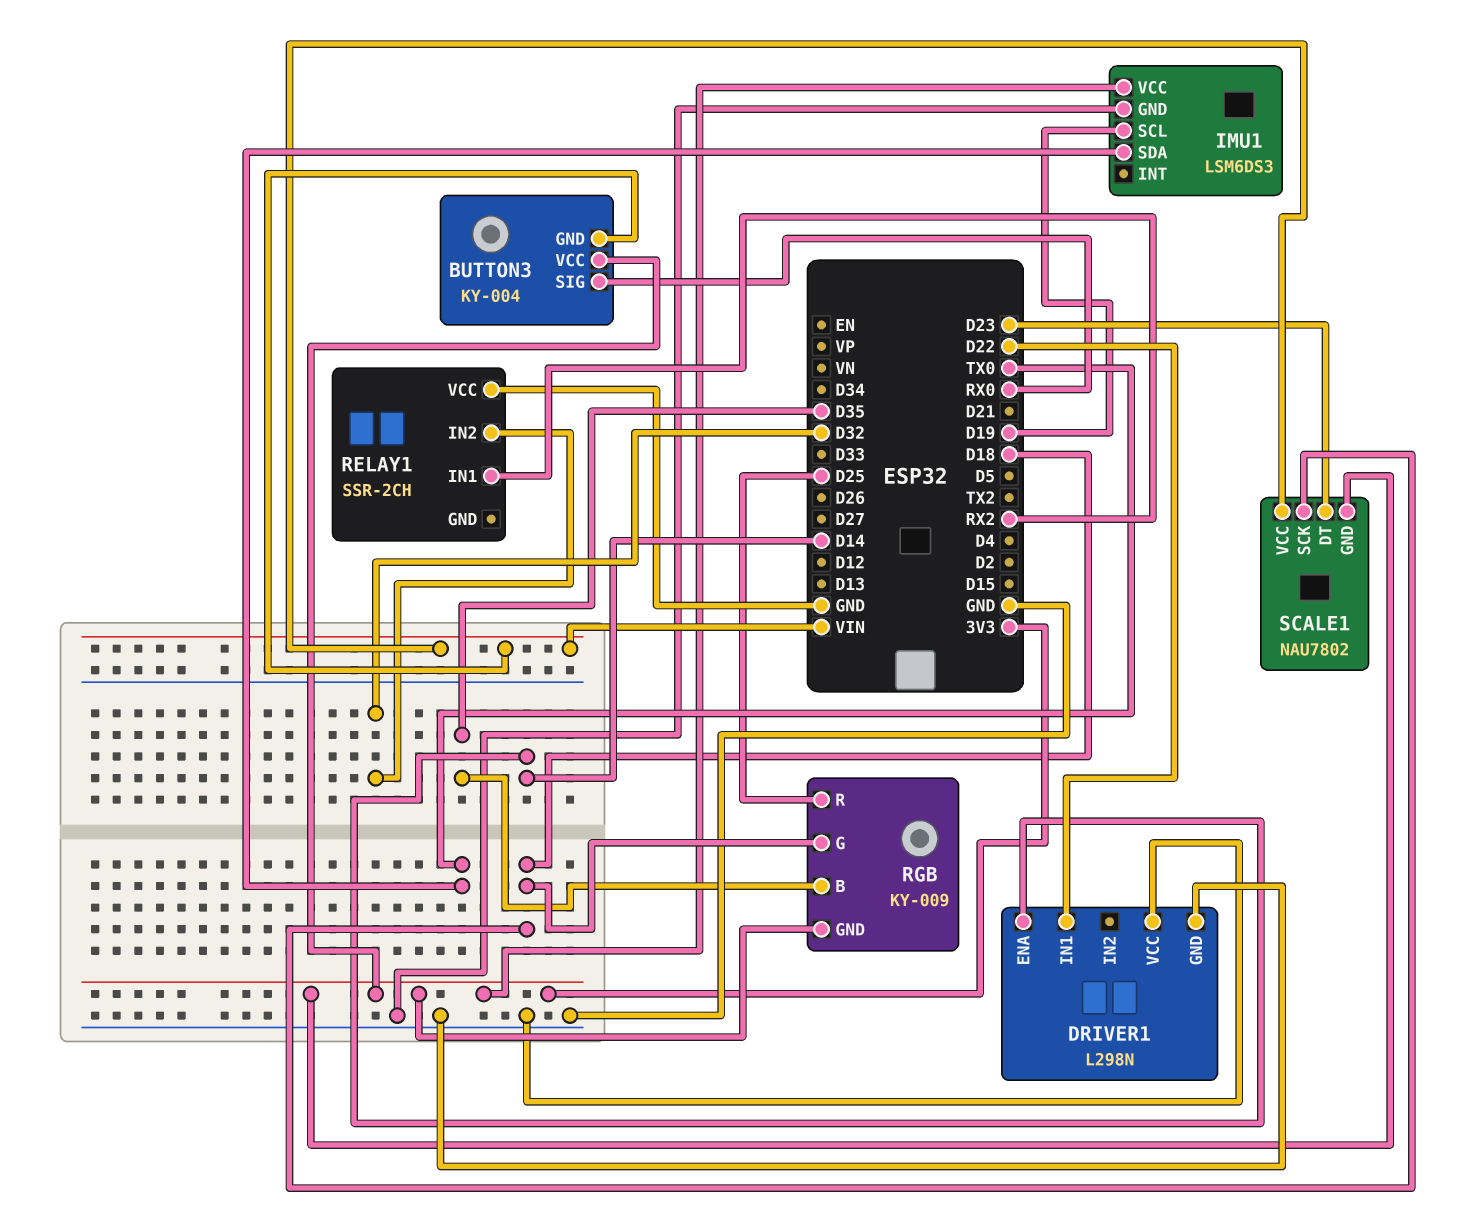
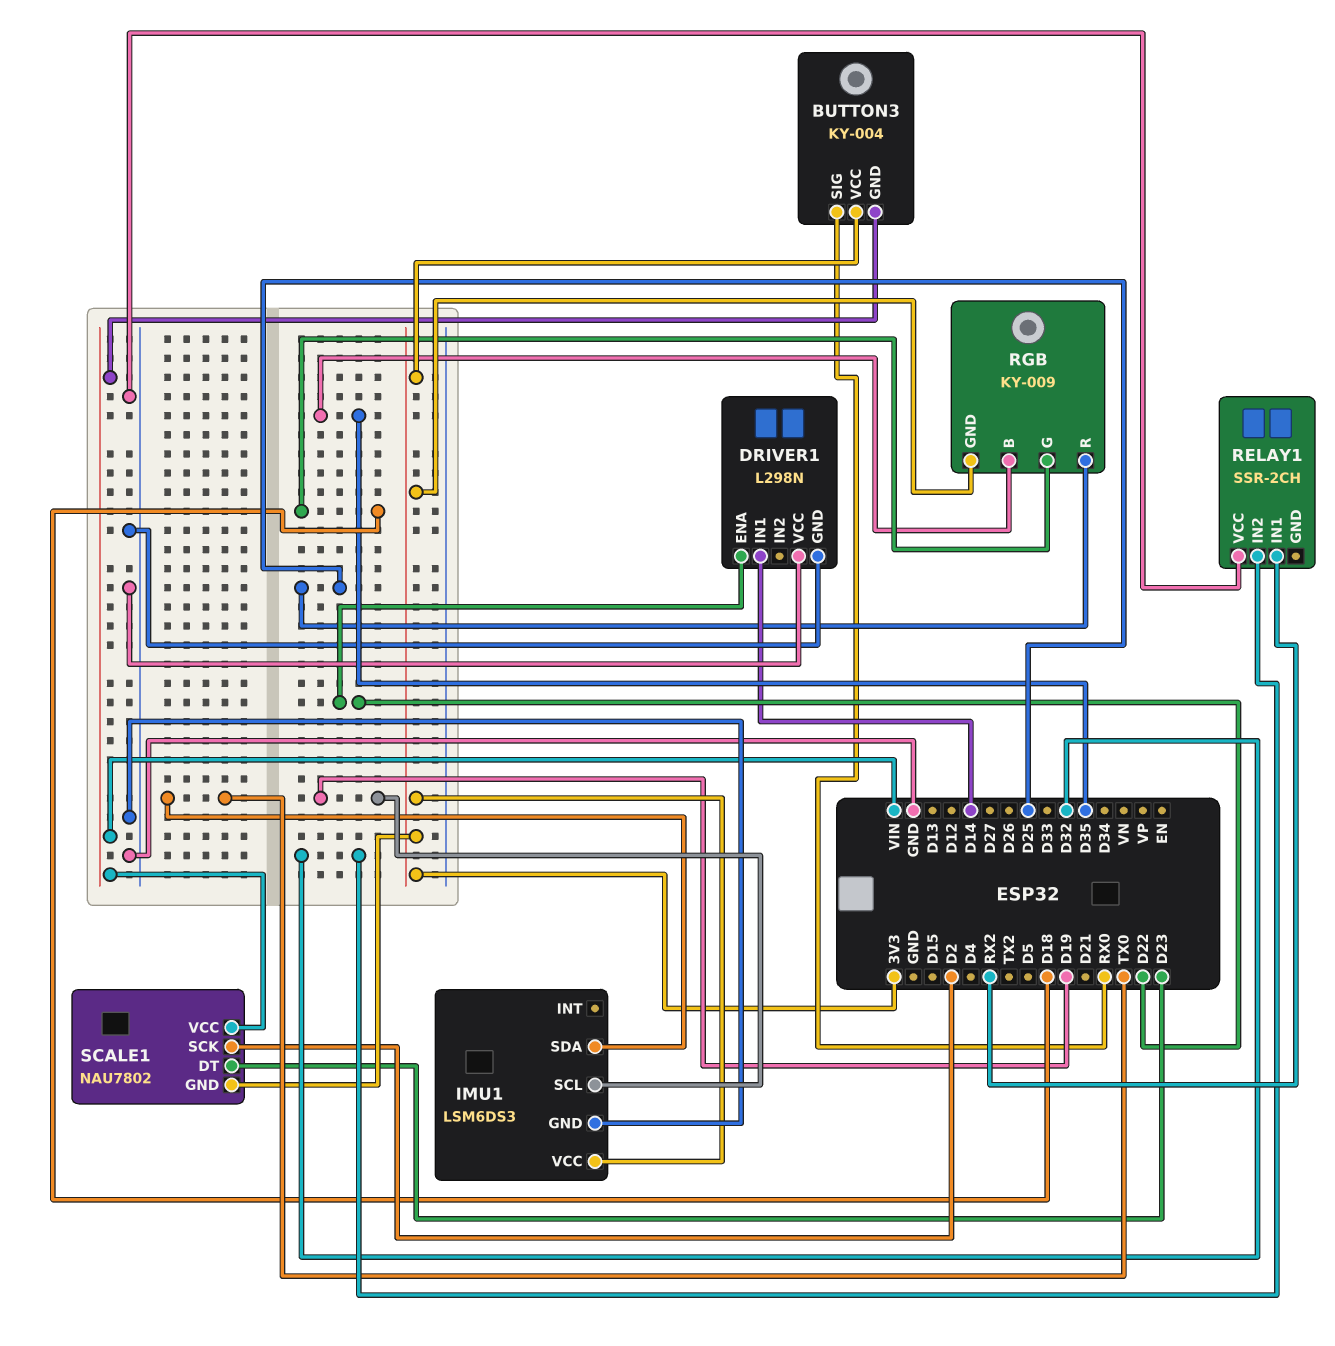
DRIVER1 pin ENA: D14 -> D22
DRIVER1 pin IN1: D22 -> D14
SCALE1 pin SCK: D18 -> D2

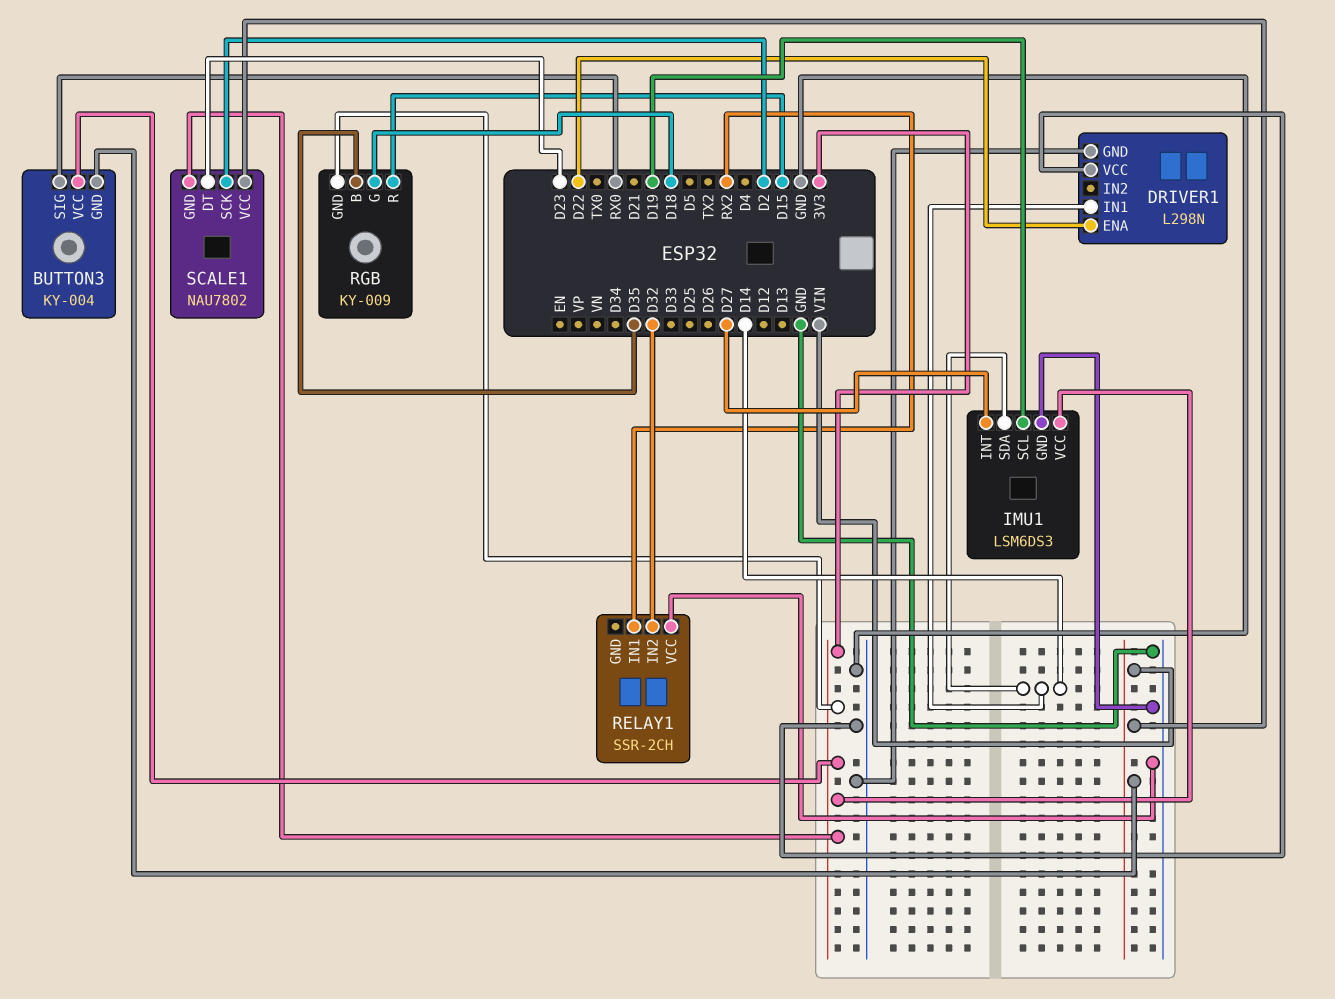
IMU1 pin INT: none -> D27
IMU1 pin SDA: TX0 -> D14
RGB pin R: D25 -> D15

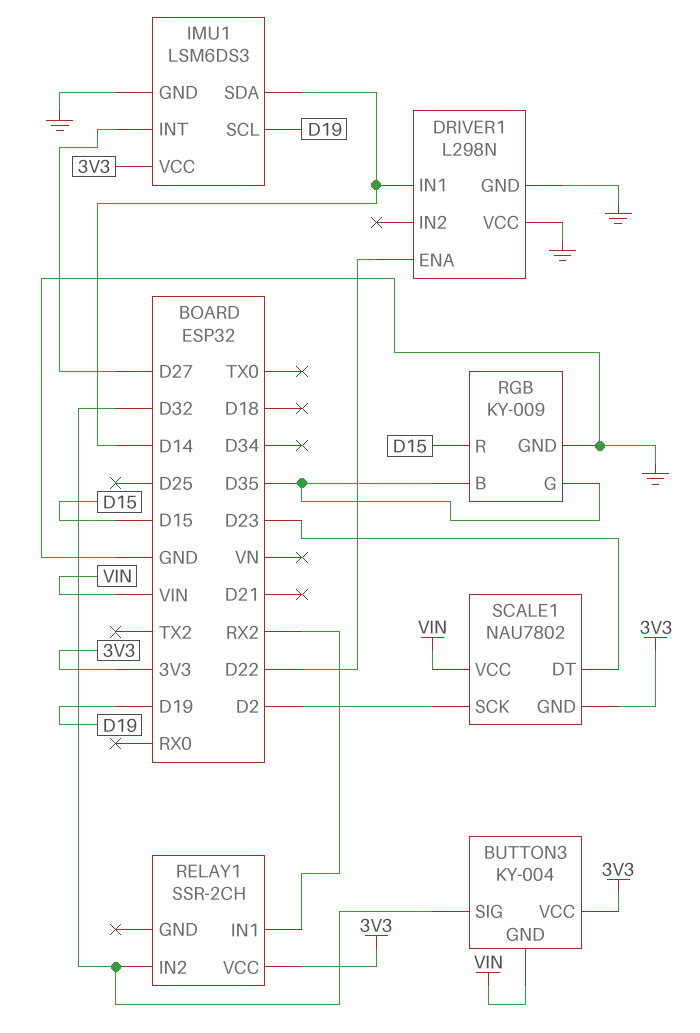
BUTTON3 pin SIG: RX0 -> D32
RELAY1 pin VCC: GND -> 3V3
RGB pin G: D18 -> D35
RGB pin GND: 3V3 -> GND

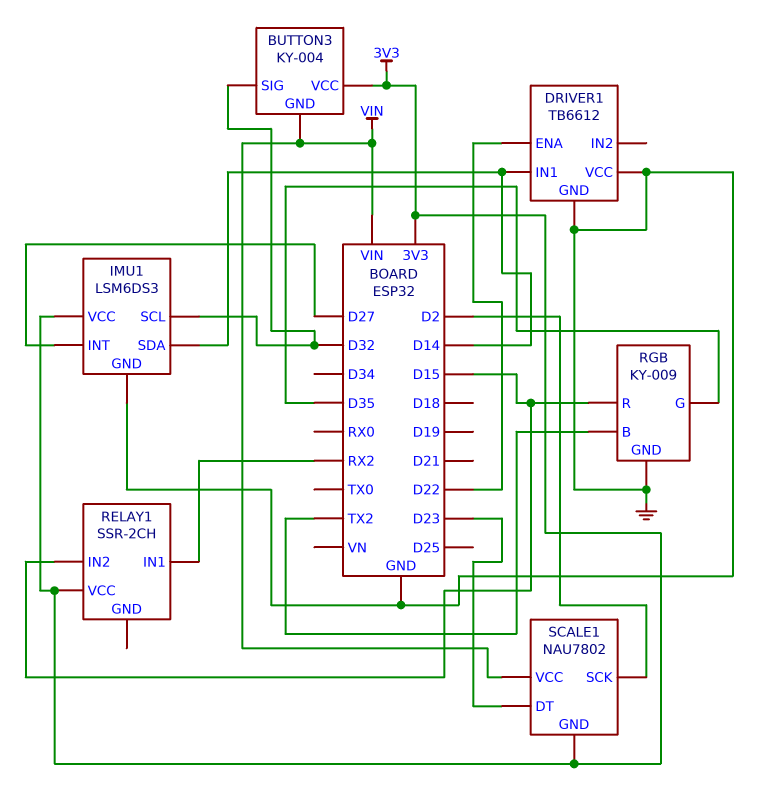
DRIVER1: L298N -> TB6612
IMU1 pin SCL: D19 -> D32
RELAY1 pin IN2: D32 -> D15
RGB pin B: D35 -> TX2

